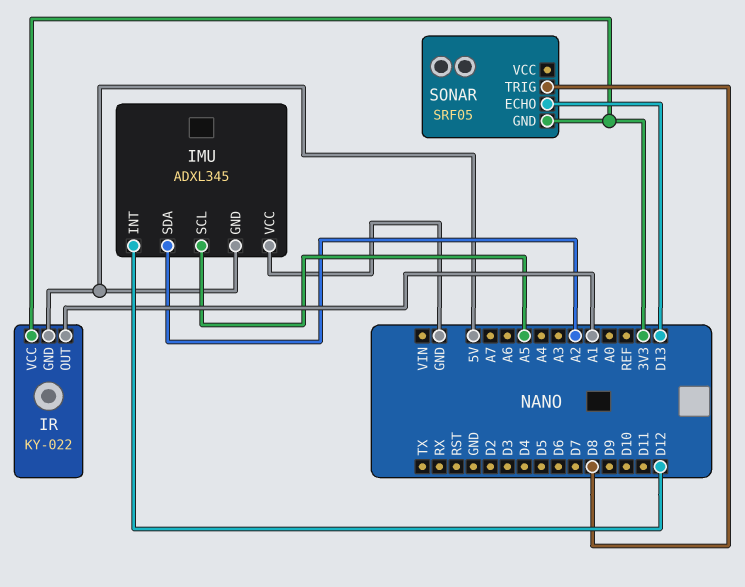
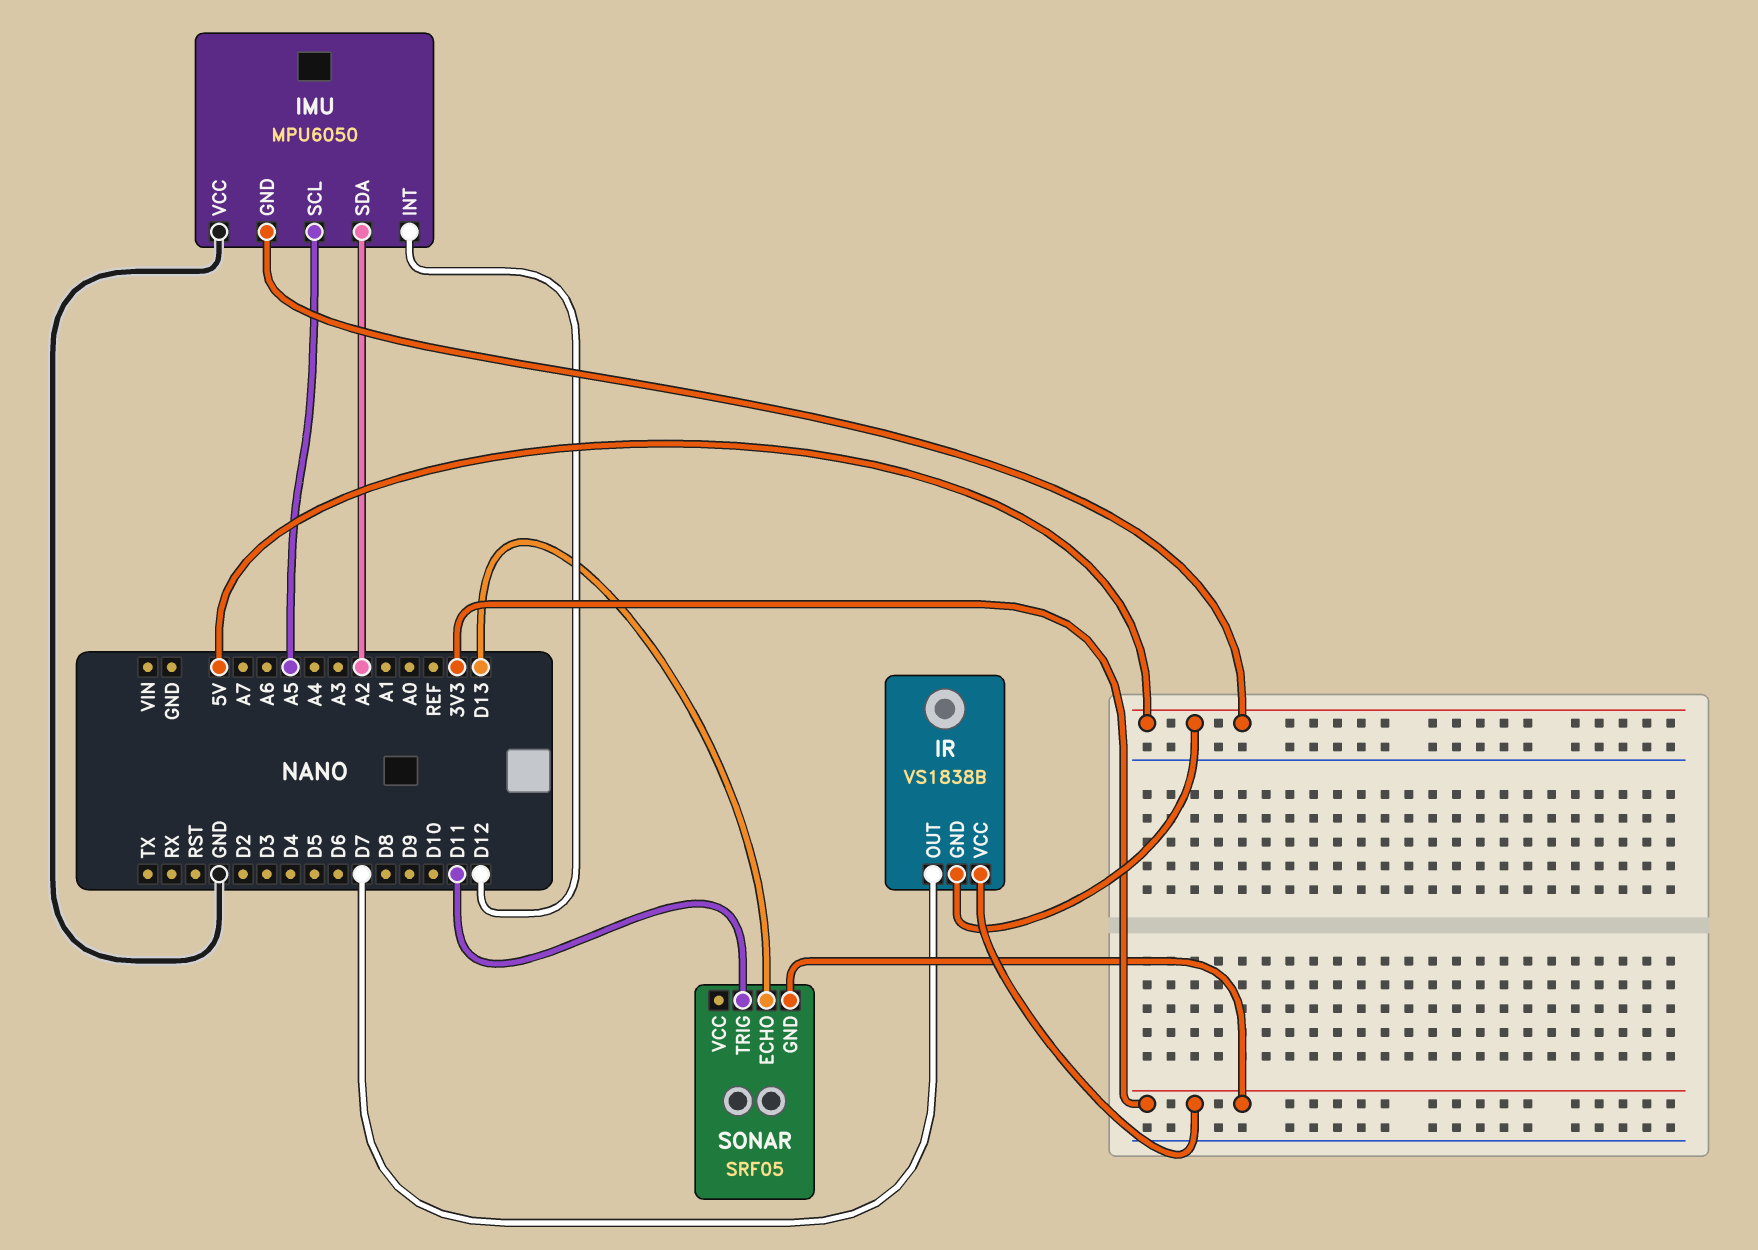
IMU: ADXL345 -> MPU6050
IR: KY-022 -> VS1838B
IR pin OUT: A1 -> D7
SONAR pin TRIG: D8 -> D11

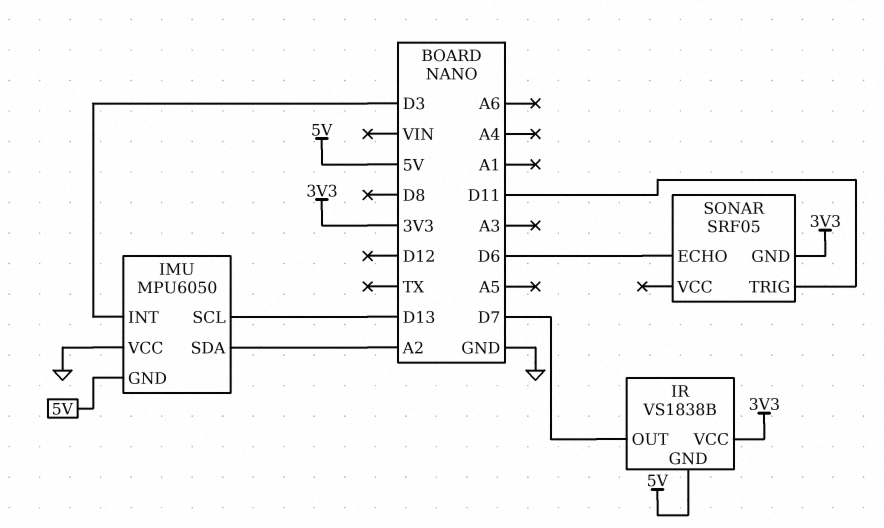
IMU pin INT: D12 -> D3
IMU pin SCL: A5 -> D13
SONAR pin ECHO: D13 -> D6

